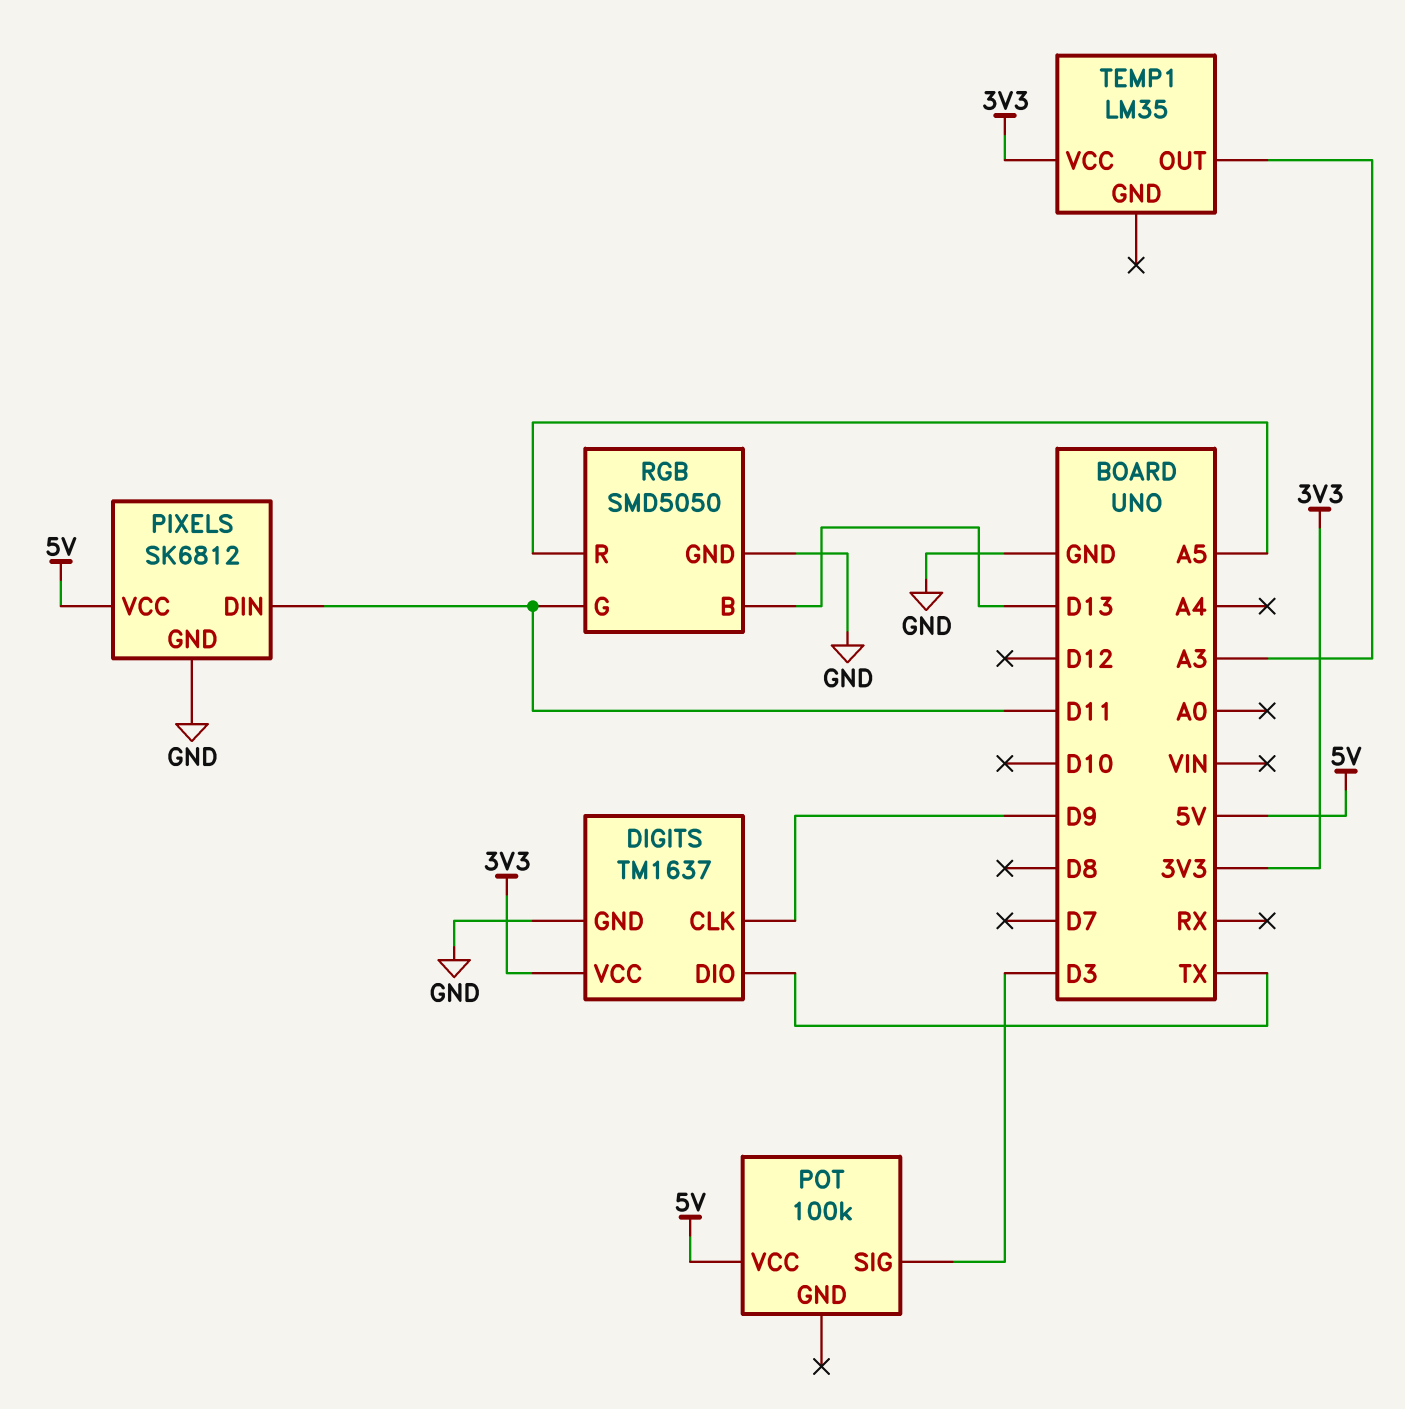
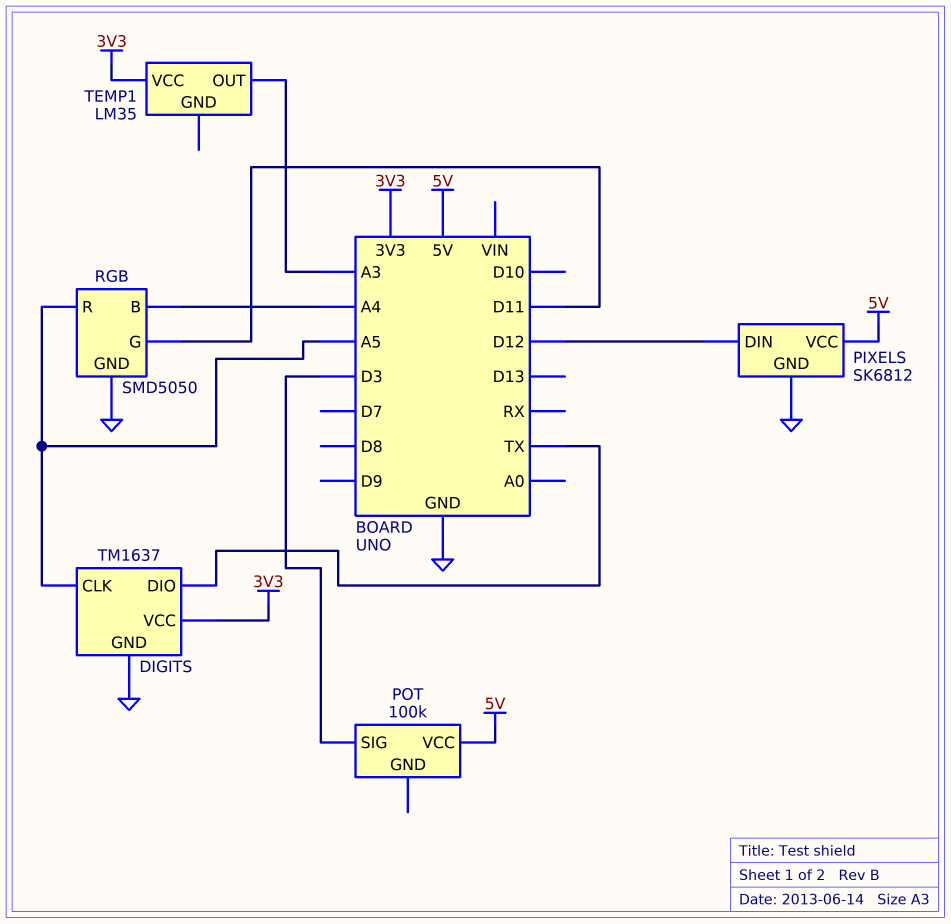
DIGITS pin CLK: D9 -> A5
PIXELS pin DIN: D11 -> D12
RGB pin B: D13 -> A4

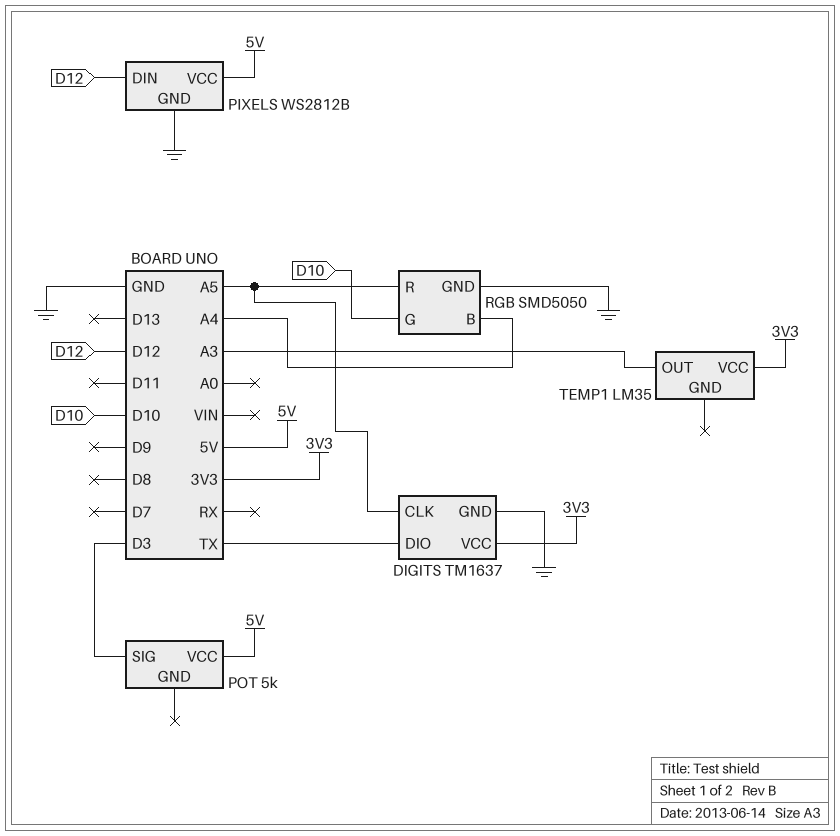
PIXELS: SK6812 -> WS2812B
POT: 100k -> 5k
RGB pin G: D11 -> D10

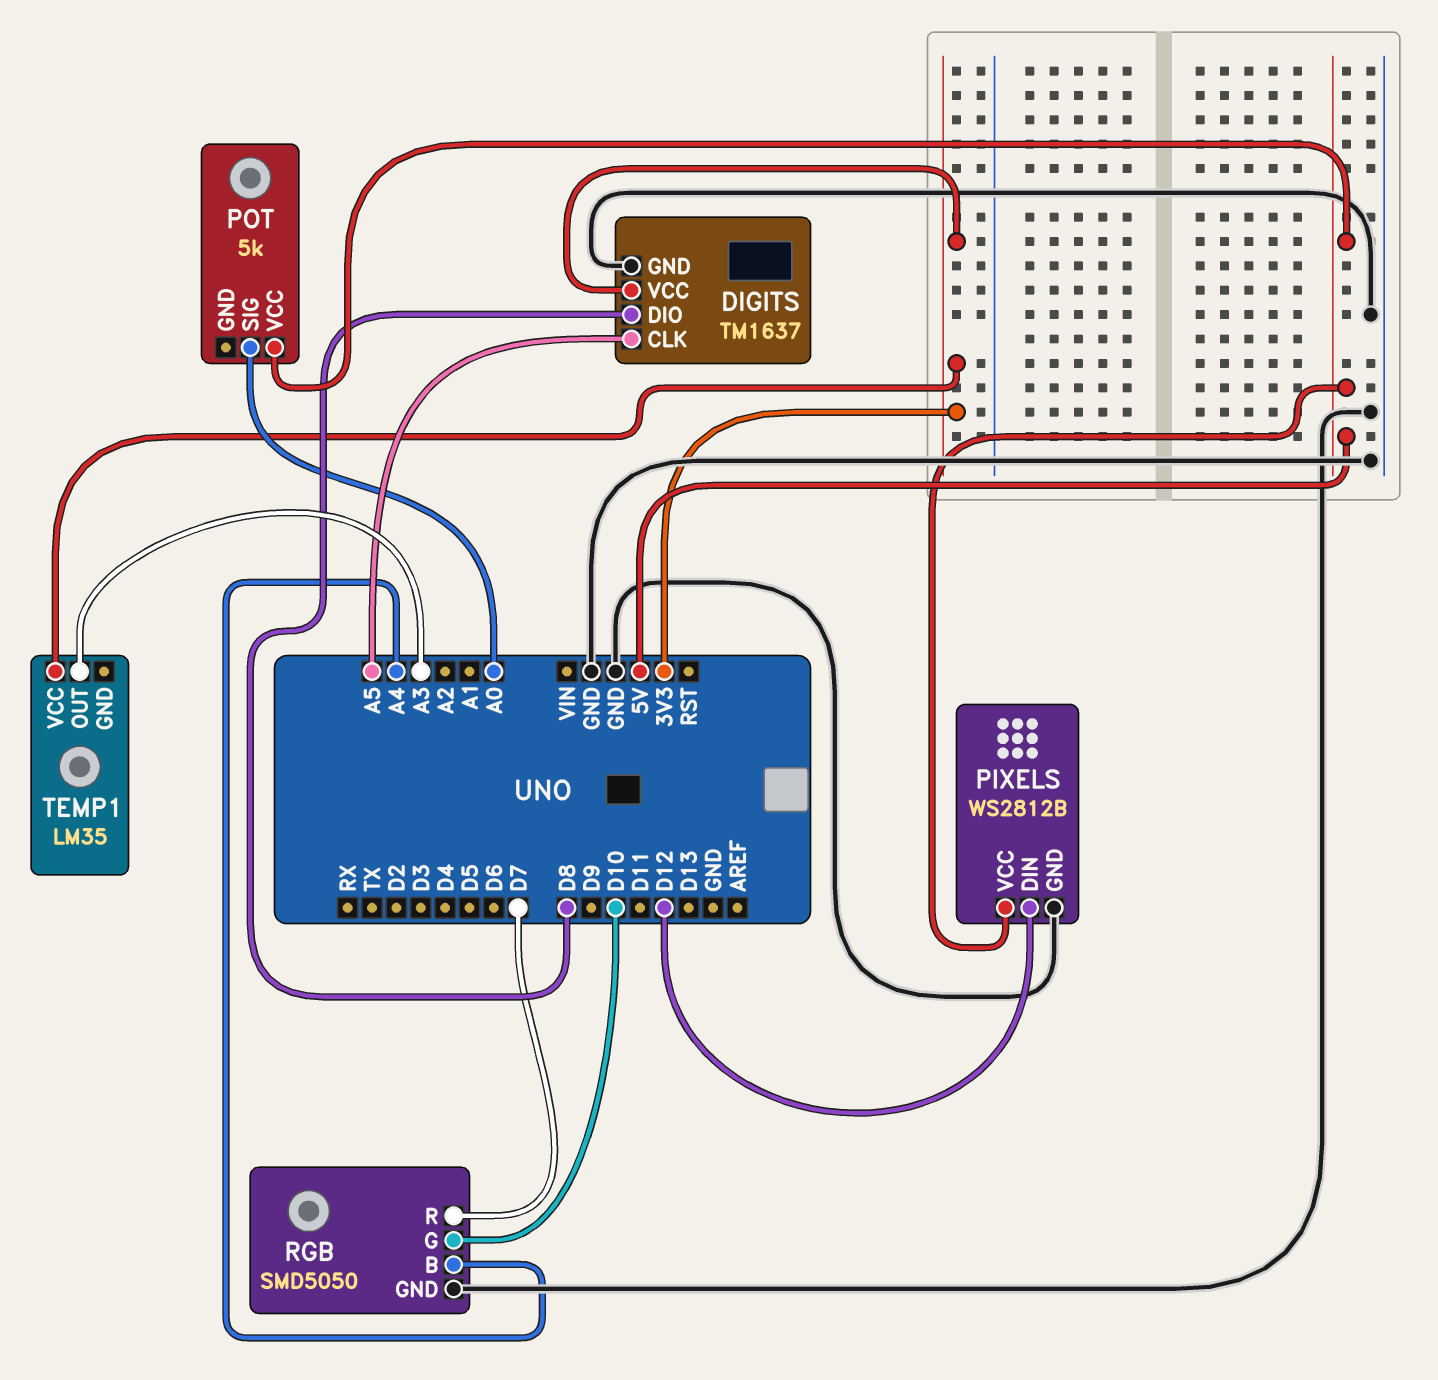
DIGITS pin DIO: TX -> D8
POT pin SIG: D3 -> A0
RGB pin R: A5 -> D7

